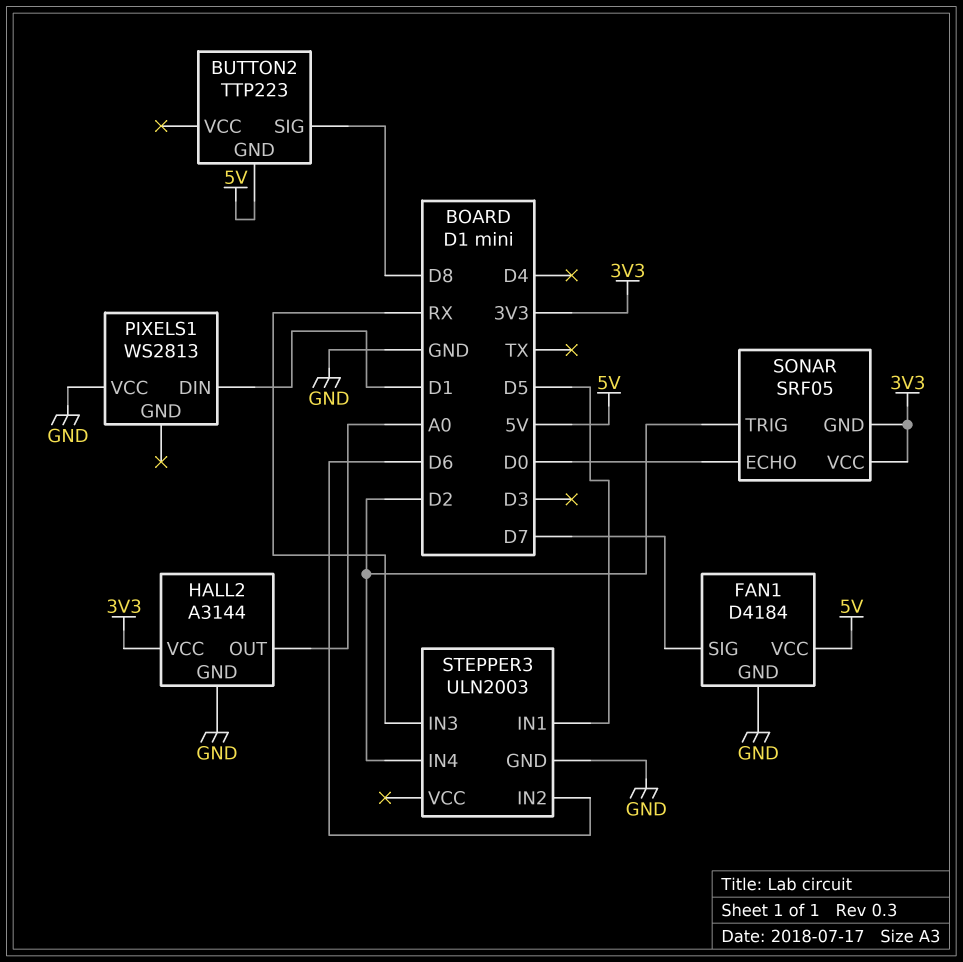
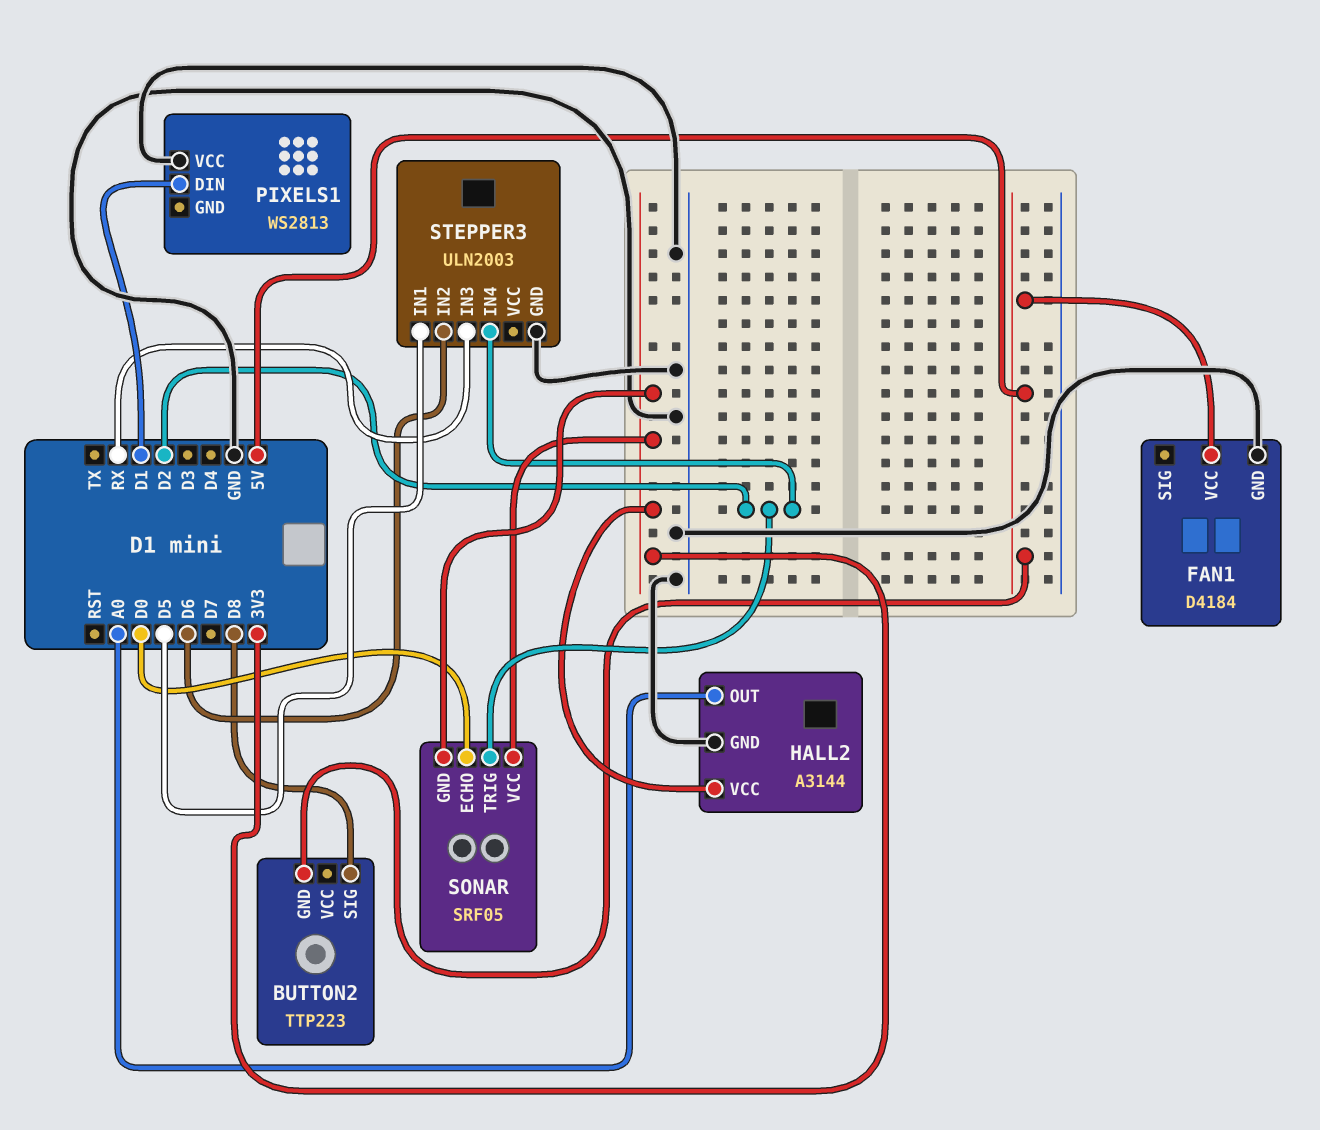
FAN1 pin SIG: D7 -> none

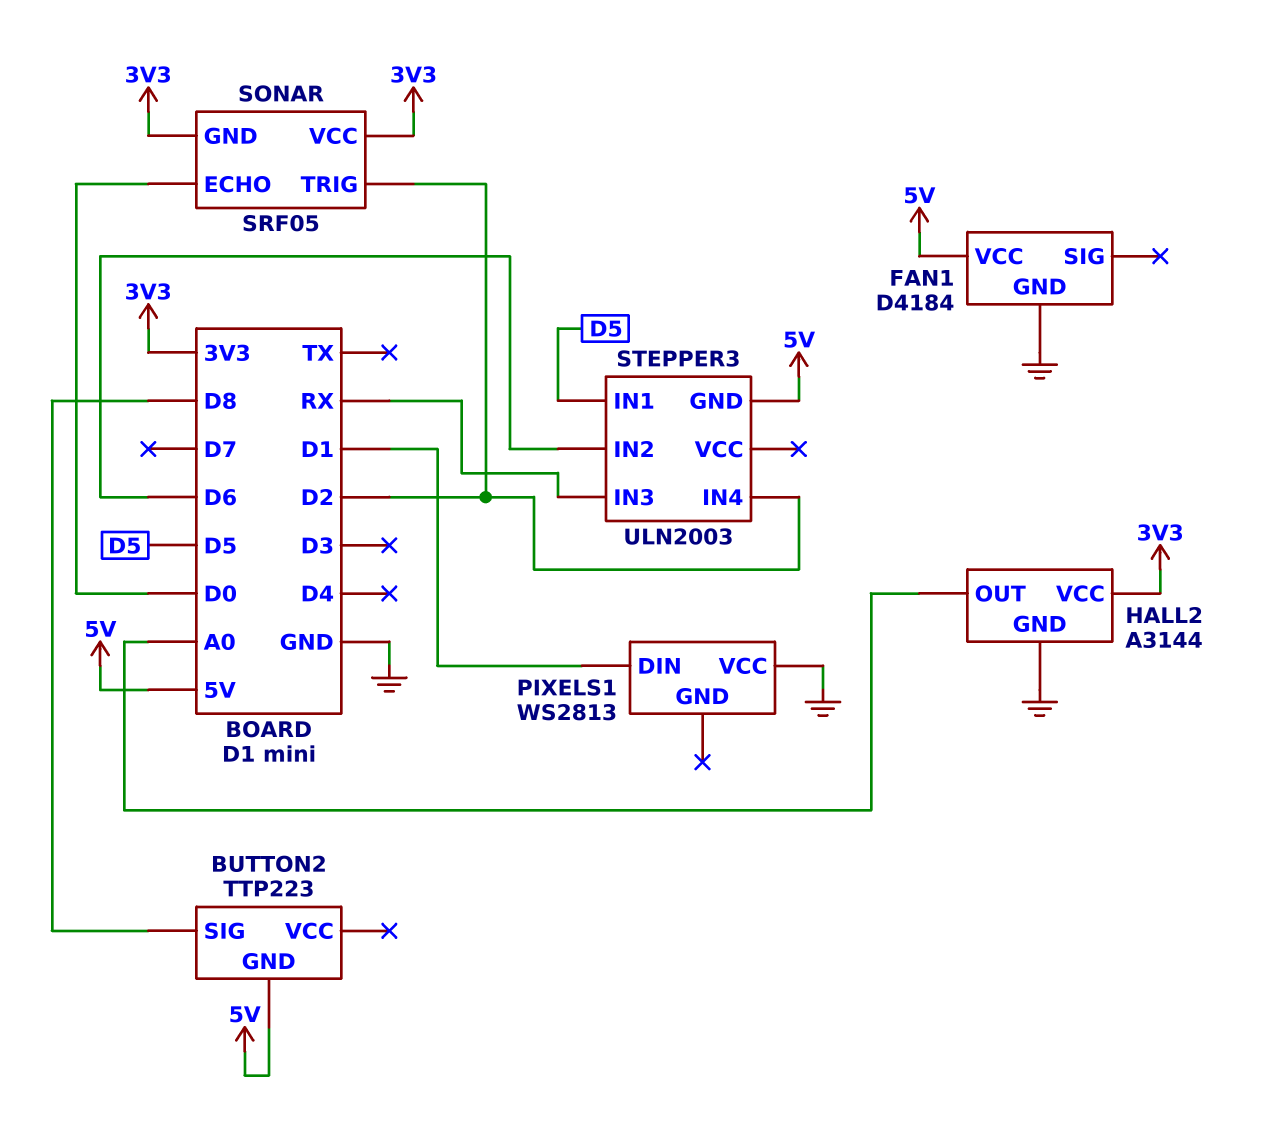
STEPPER3 pin GND: GND -> 5V

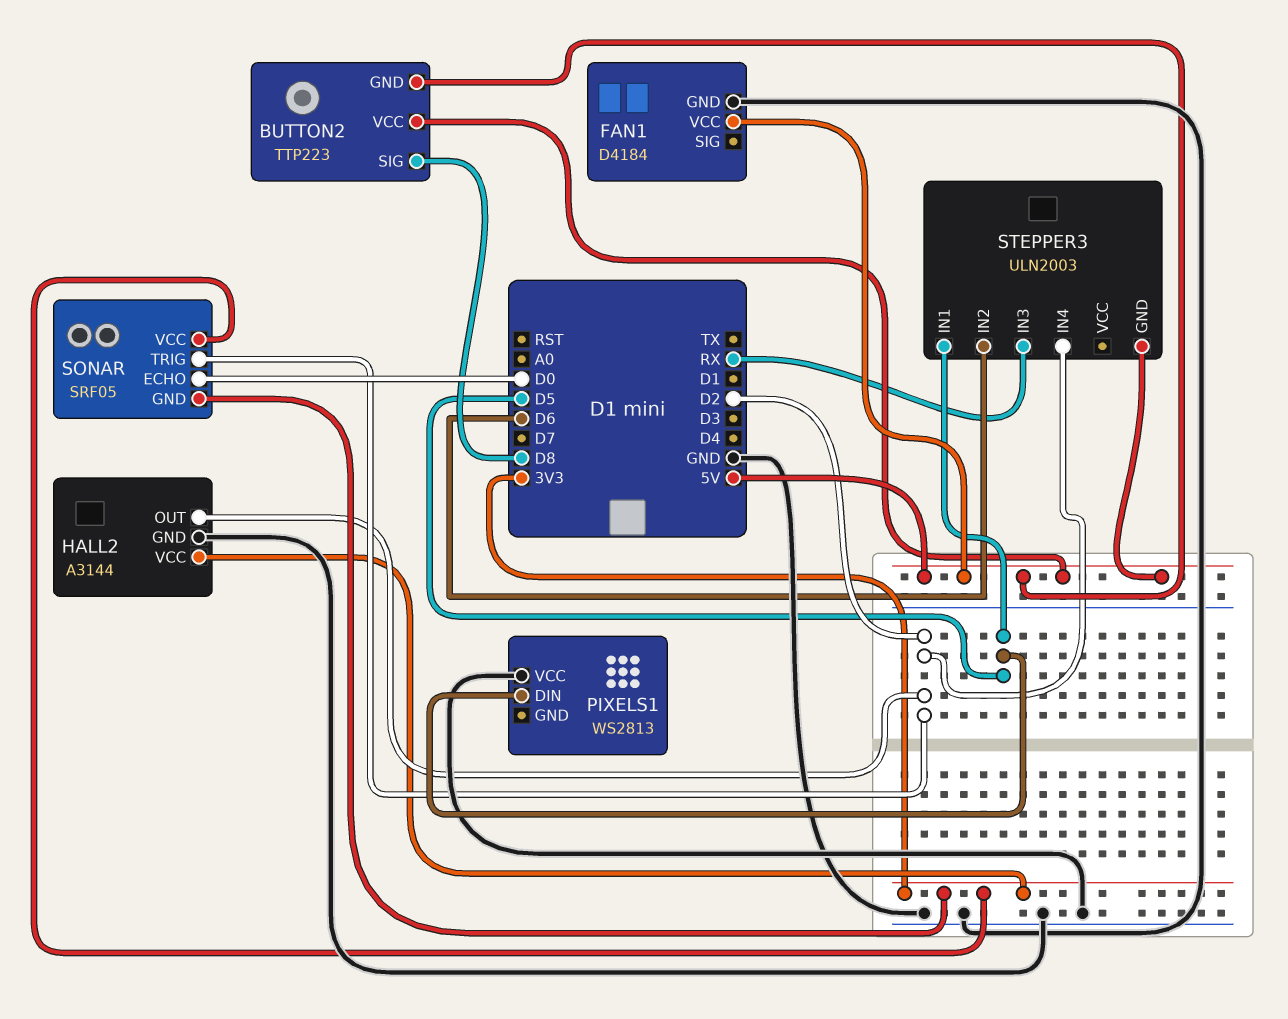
BUTTON2 pin VCC: none -> 5V
HALL2 pin OUT: A0 -> D2
PIXELS1 pin DIN: D1 -> D5

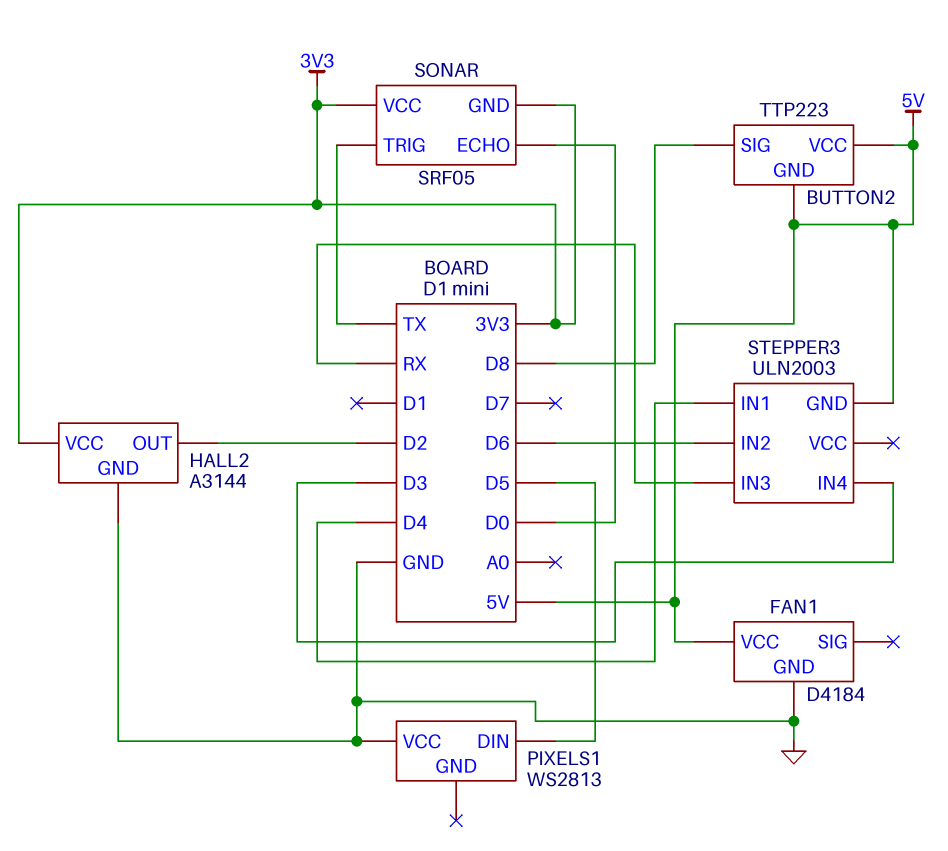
SONAR pin TRIG: D2 -> TX
STEPPER3 pin IN1: D5 -> D4
STEPPER3 pin IN4: D2 -> D3

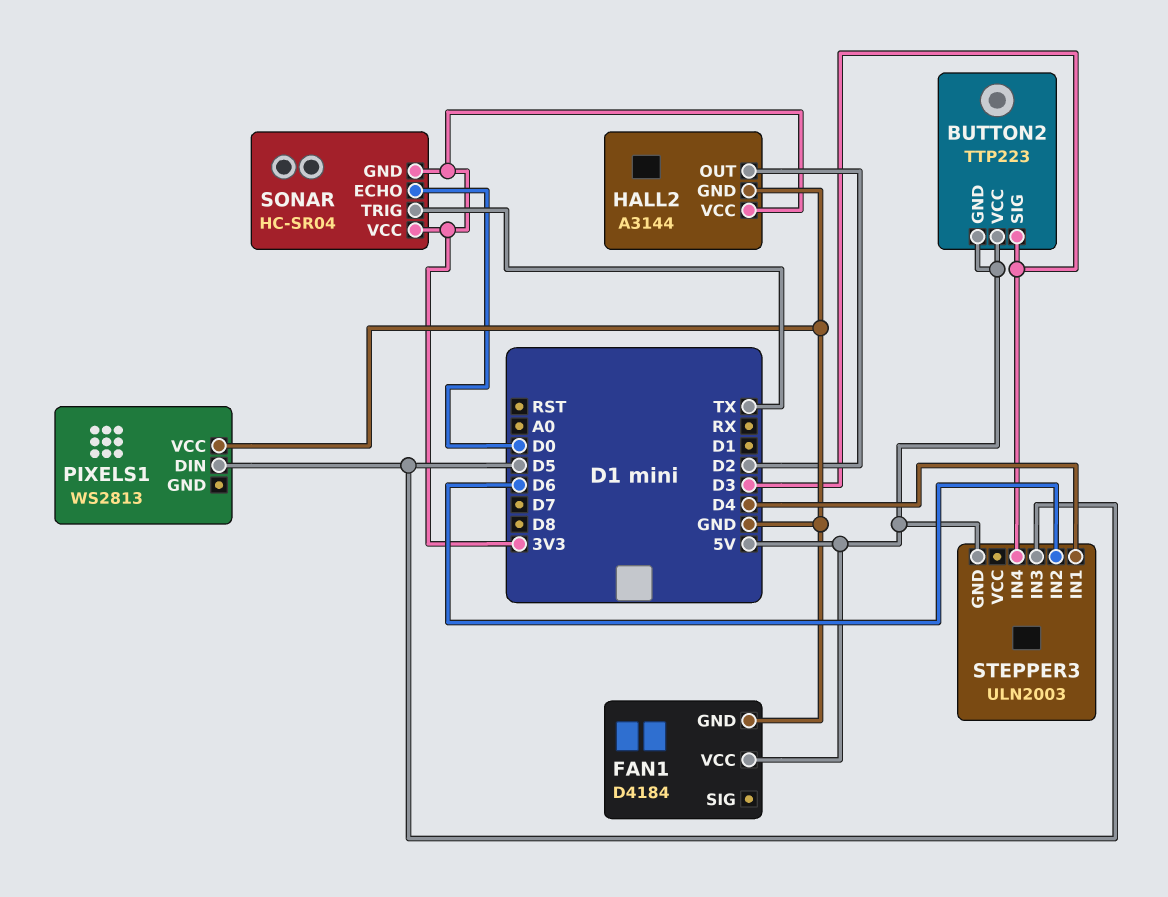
BUTTON2 pin SIG: D8 -> D3
SONAR: SRF05 -> HC-SR04
STEPPER3 pin IN3: RX -> D5

